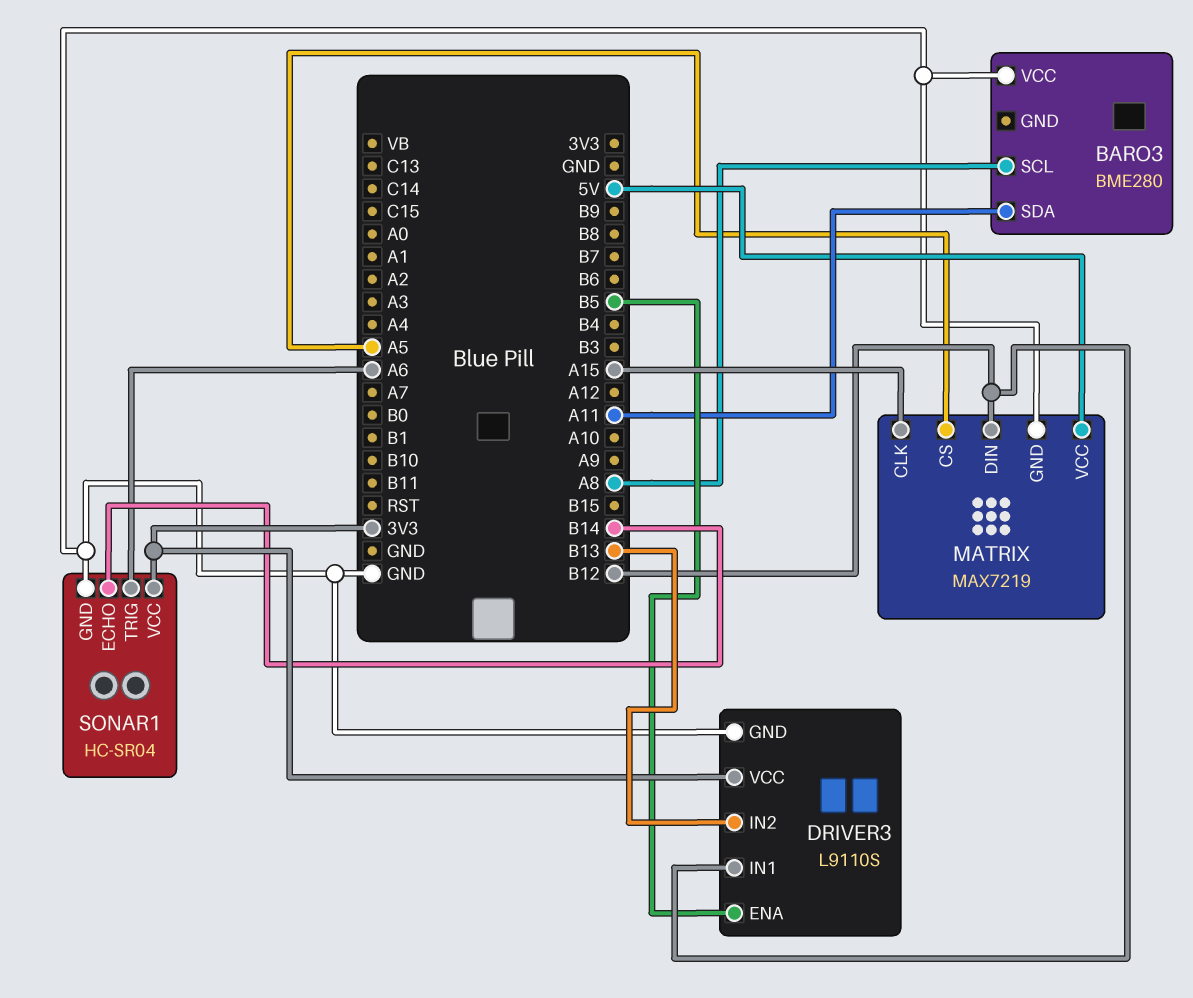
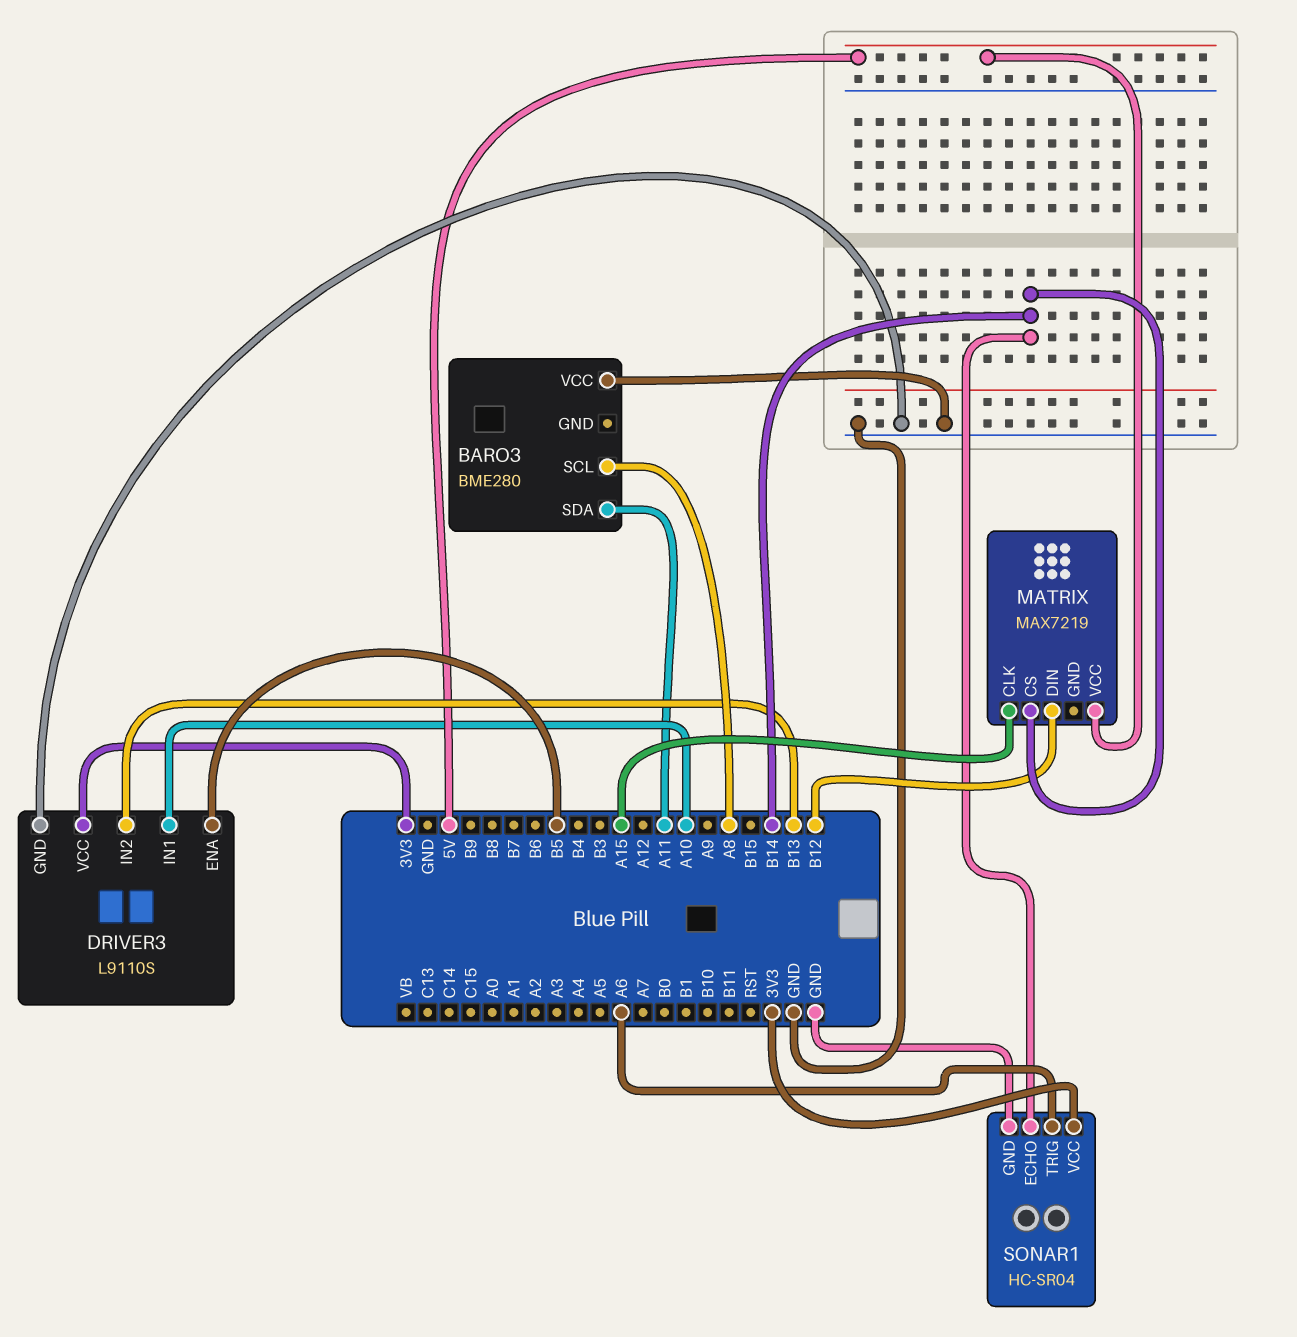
DRIVER3 pin IN1: B12 -> A10
MATRIX pin CS: A5 -> B14
MATRIX pin GND: GND -> none

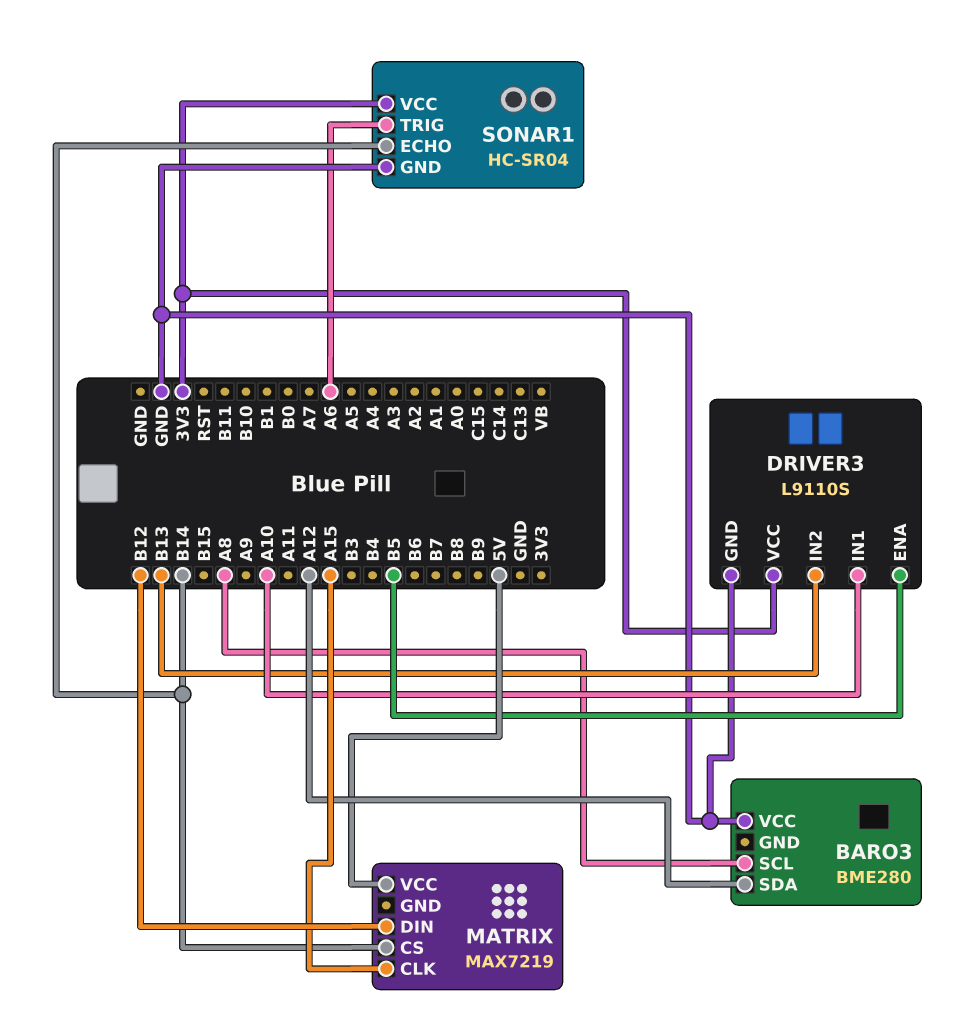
BARO3 pin SDA: A11 -> A12

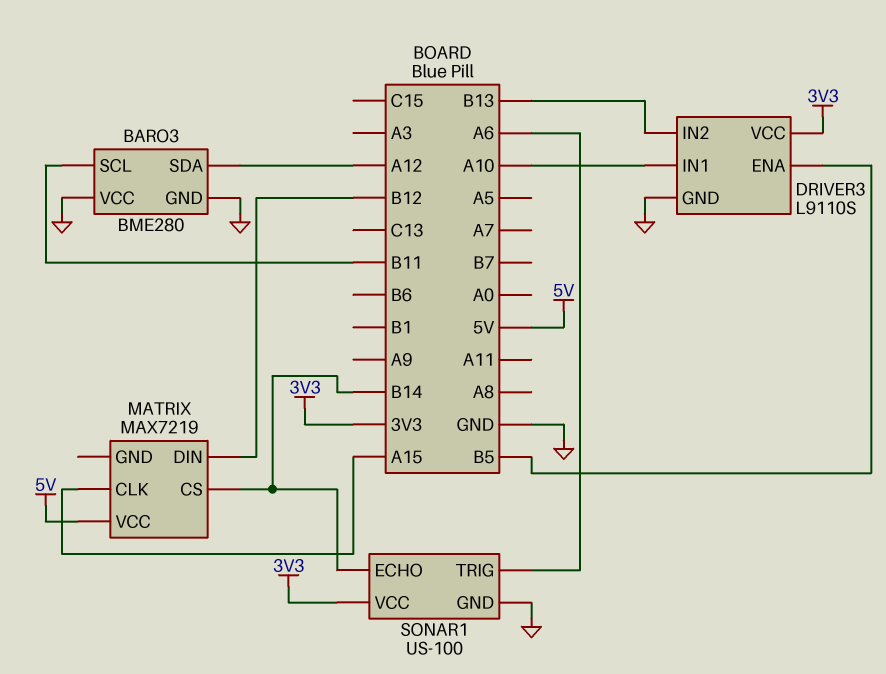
BARO3 pin GND: none -> GND
BARO3 pin SCL: A8 -> B11
SONAR1: HC-SR04 -> US-100

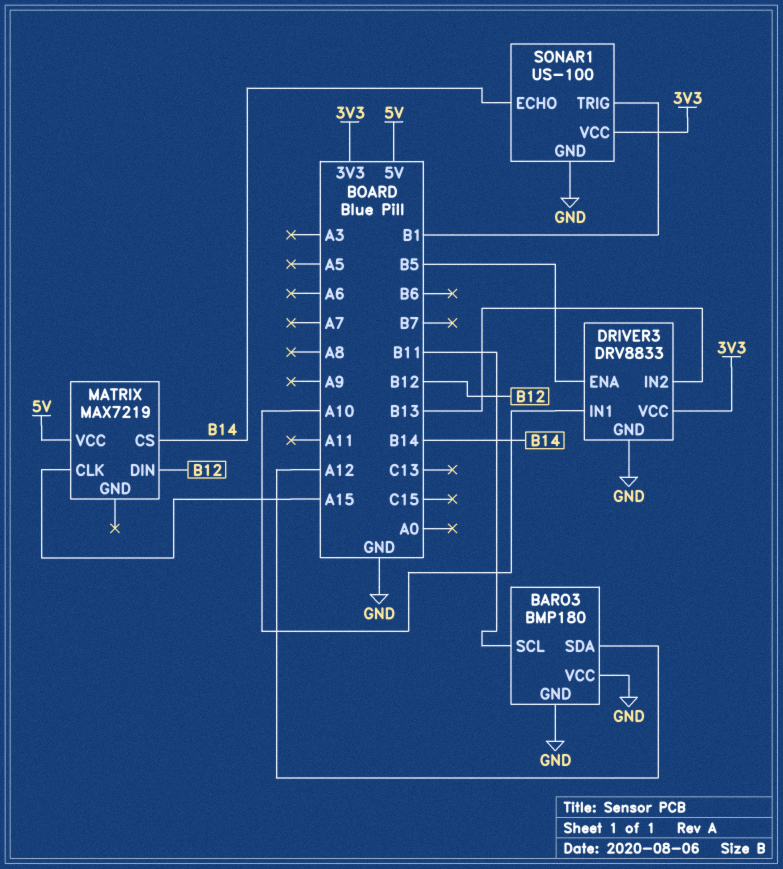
BARO3: BME280 -> BMP180
DRIVER3: L9110S -> DRV8833
SONAR1 pin TRIG: A6 -> B1

